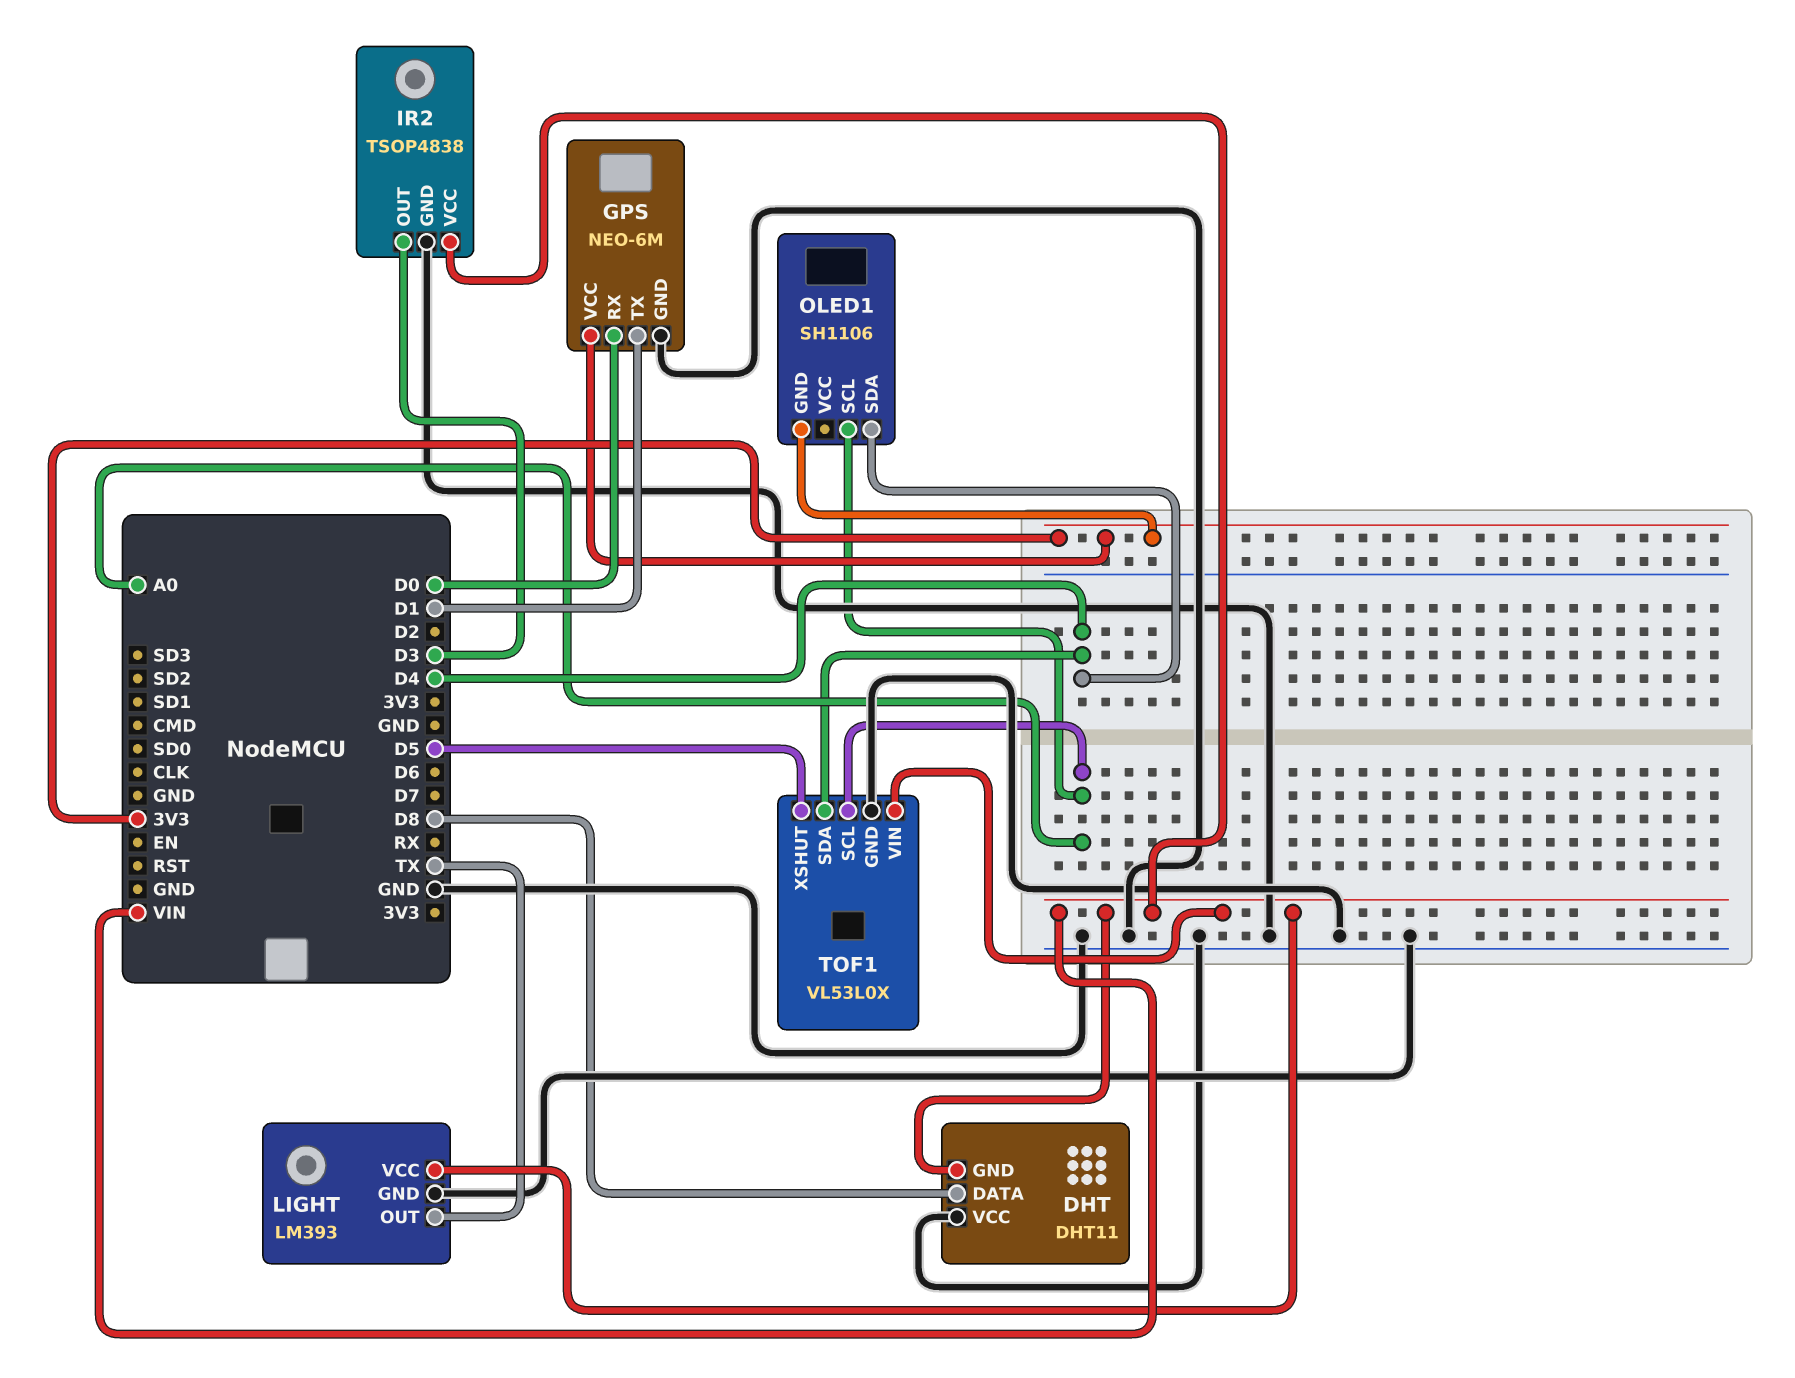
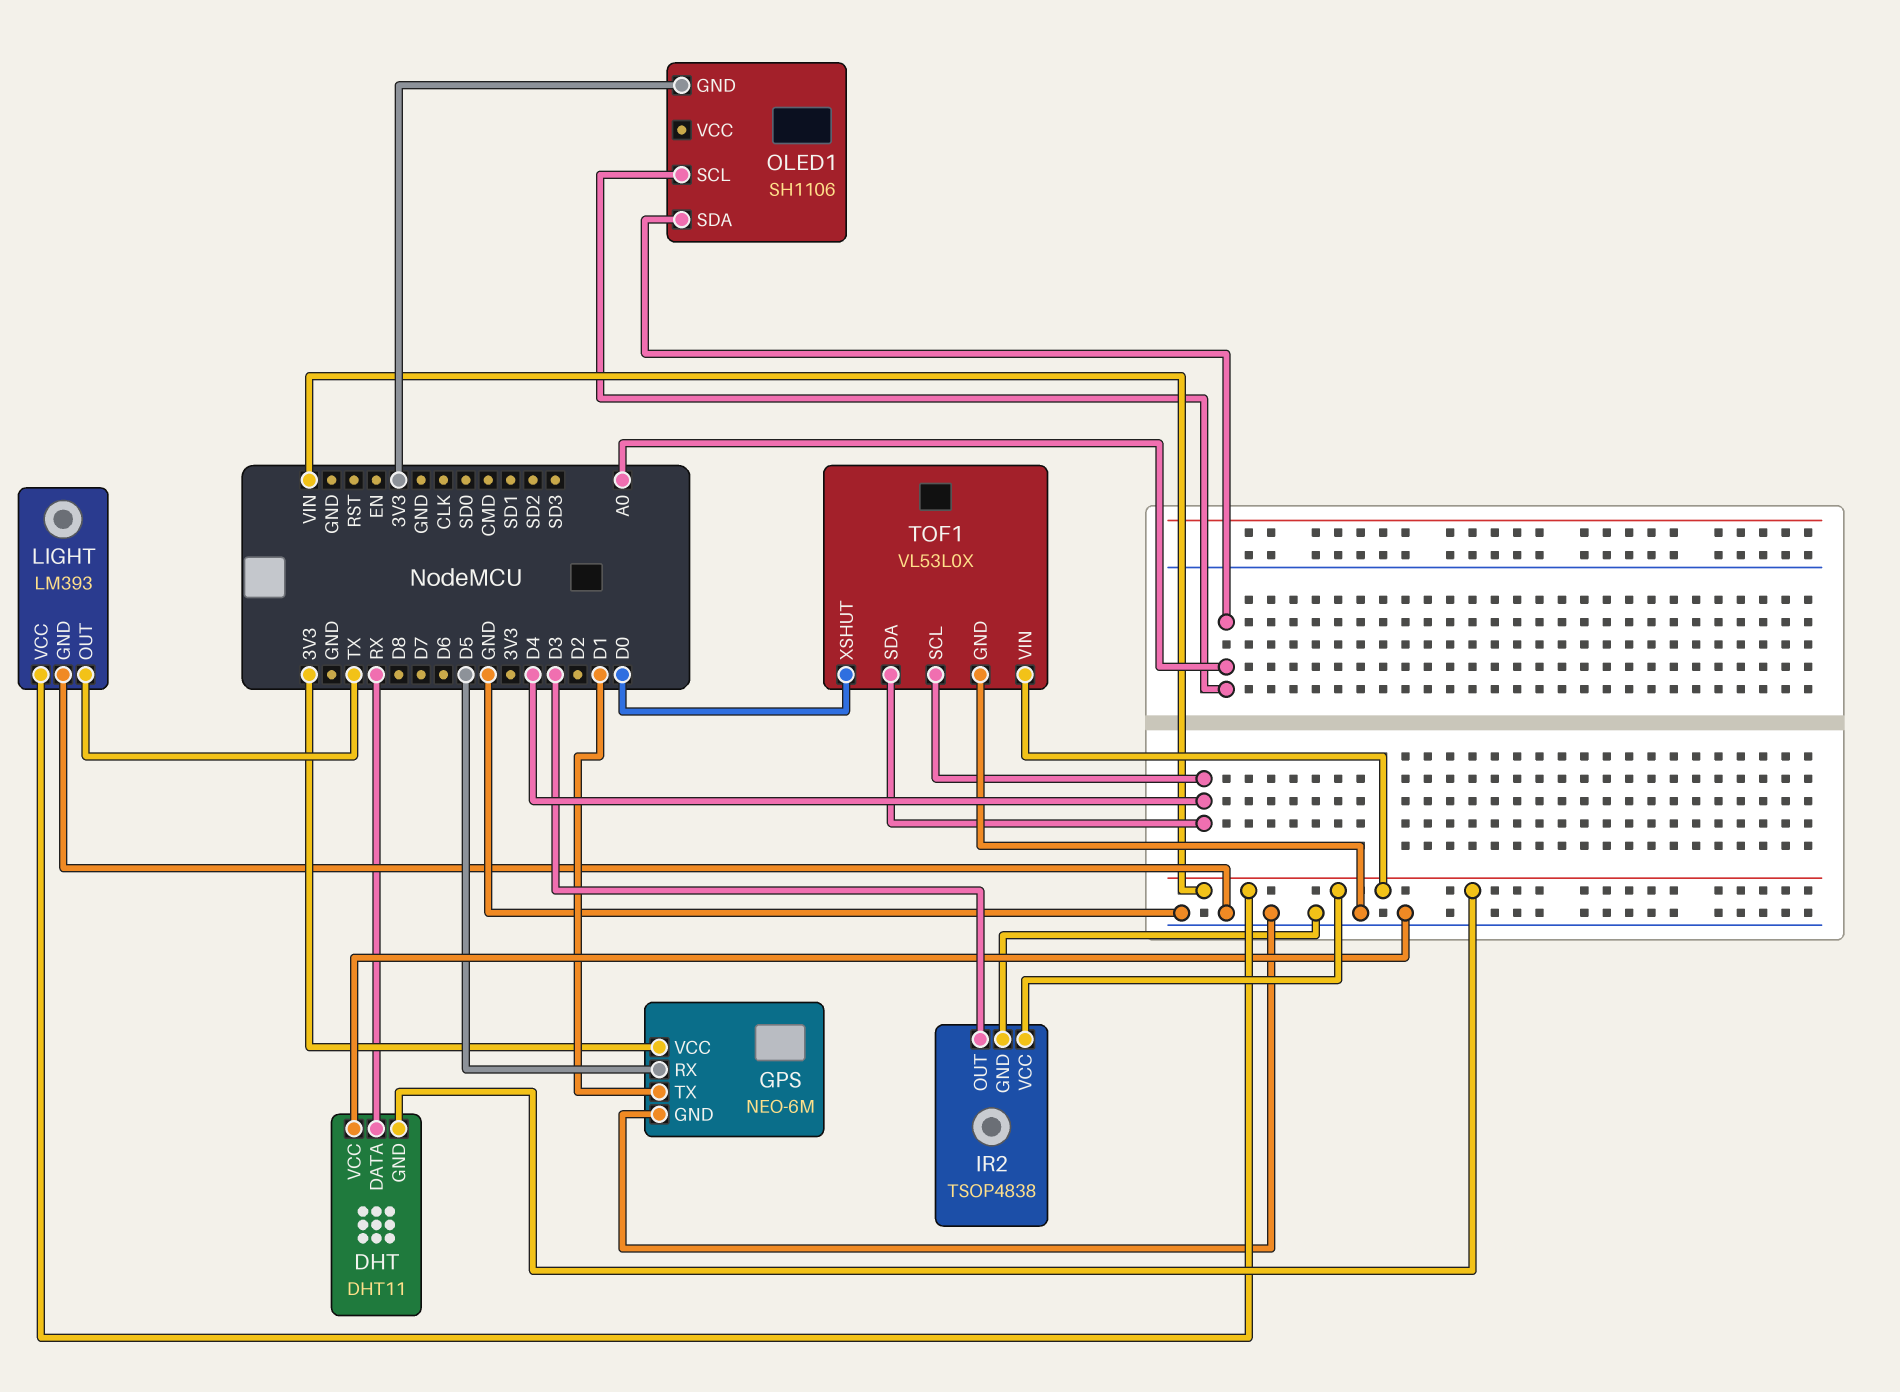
DHT pin DATA: D8 -> RX
GPS pin RX: D0 -> D5
OLED1 pin SDA: D4 -> A0
TOF1 pin SCL: A0 -> D4
TOF1 pin XSHUT: D5 -> D0

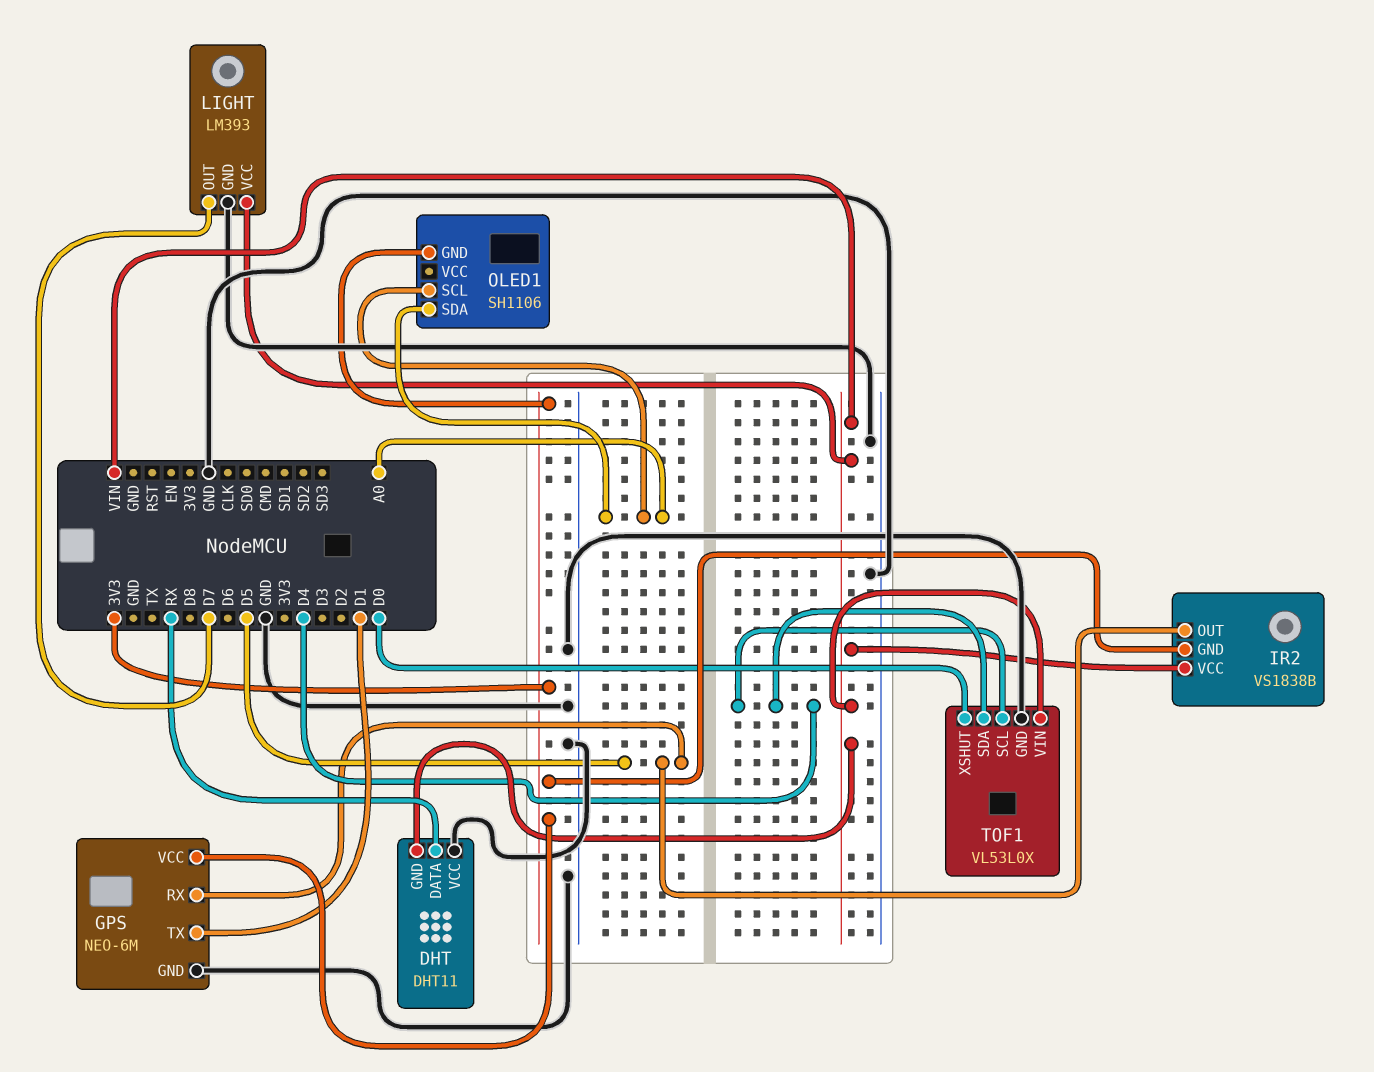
IR2: TSOP4838 -> VS1838B
IR2 pin GND: GND -> 3V3
IR2 pin OUT: D3 -> D5
LIGHT pin OUT: TX -> D7

